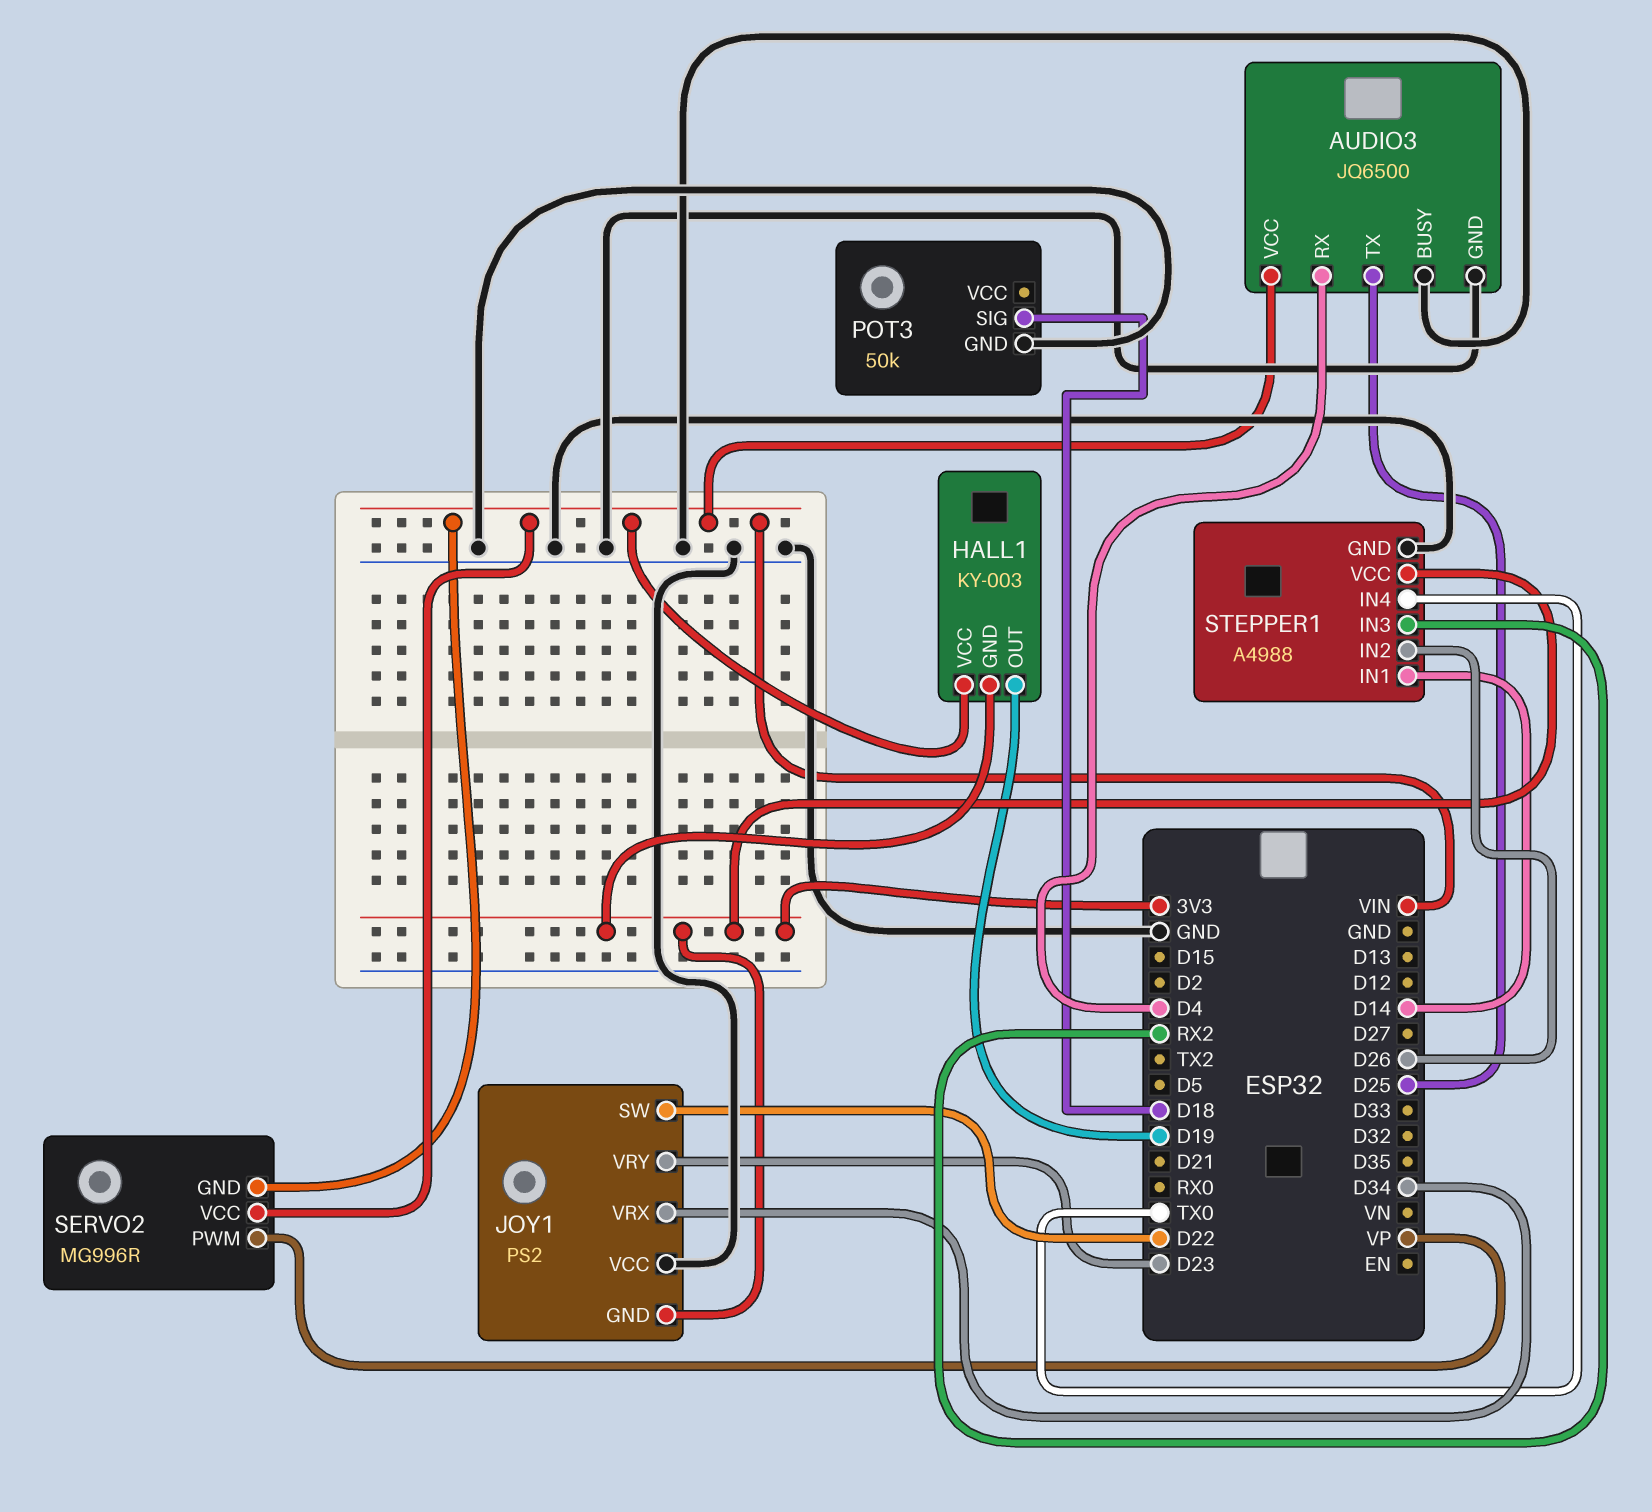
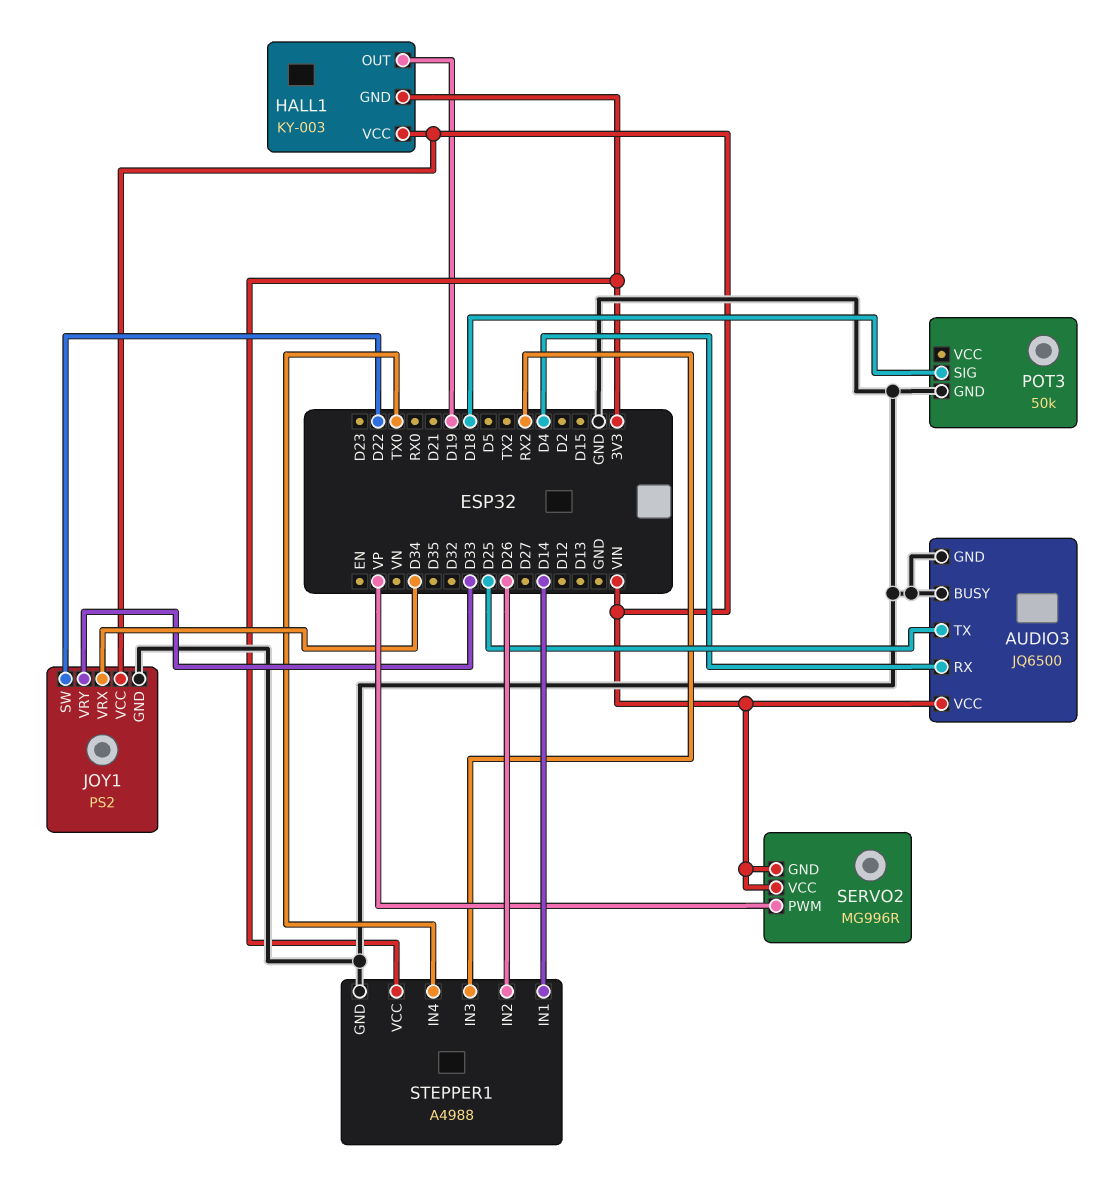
JOY1 pin GND: 3V3 -> GND
JOY1 pin VCC: GND -> VIN
JOY1 pin VRY: D23 -> D33

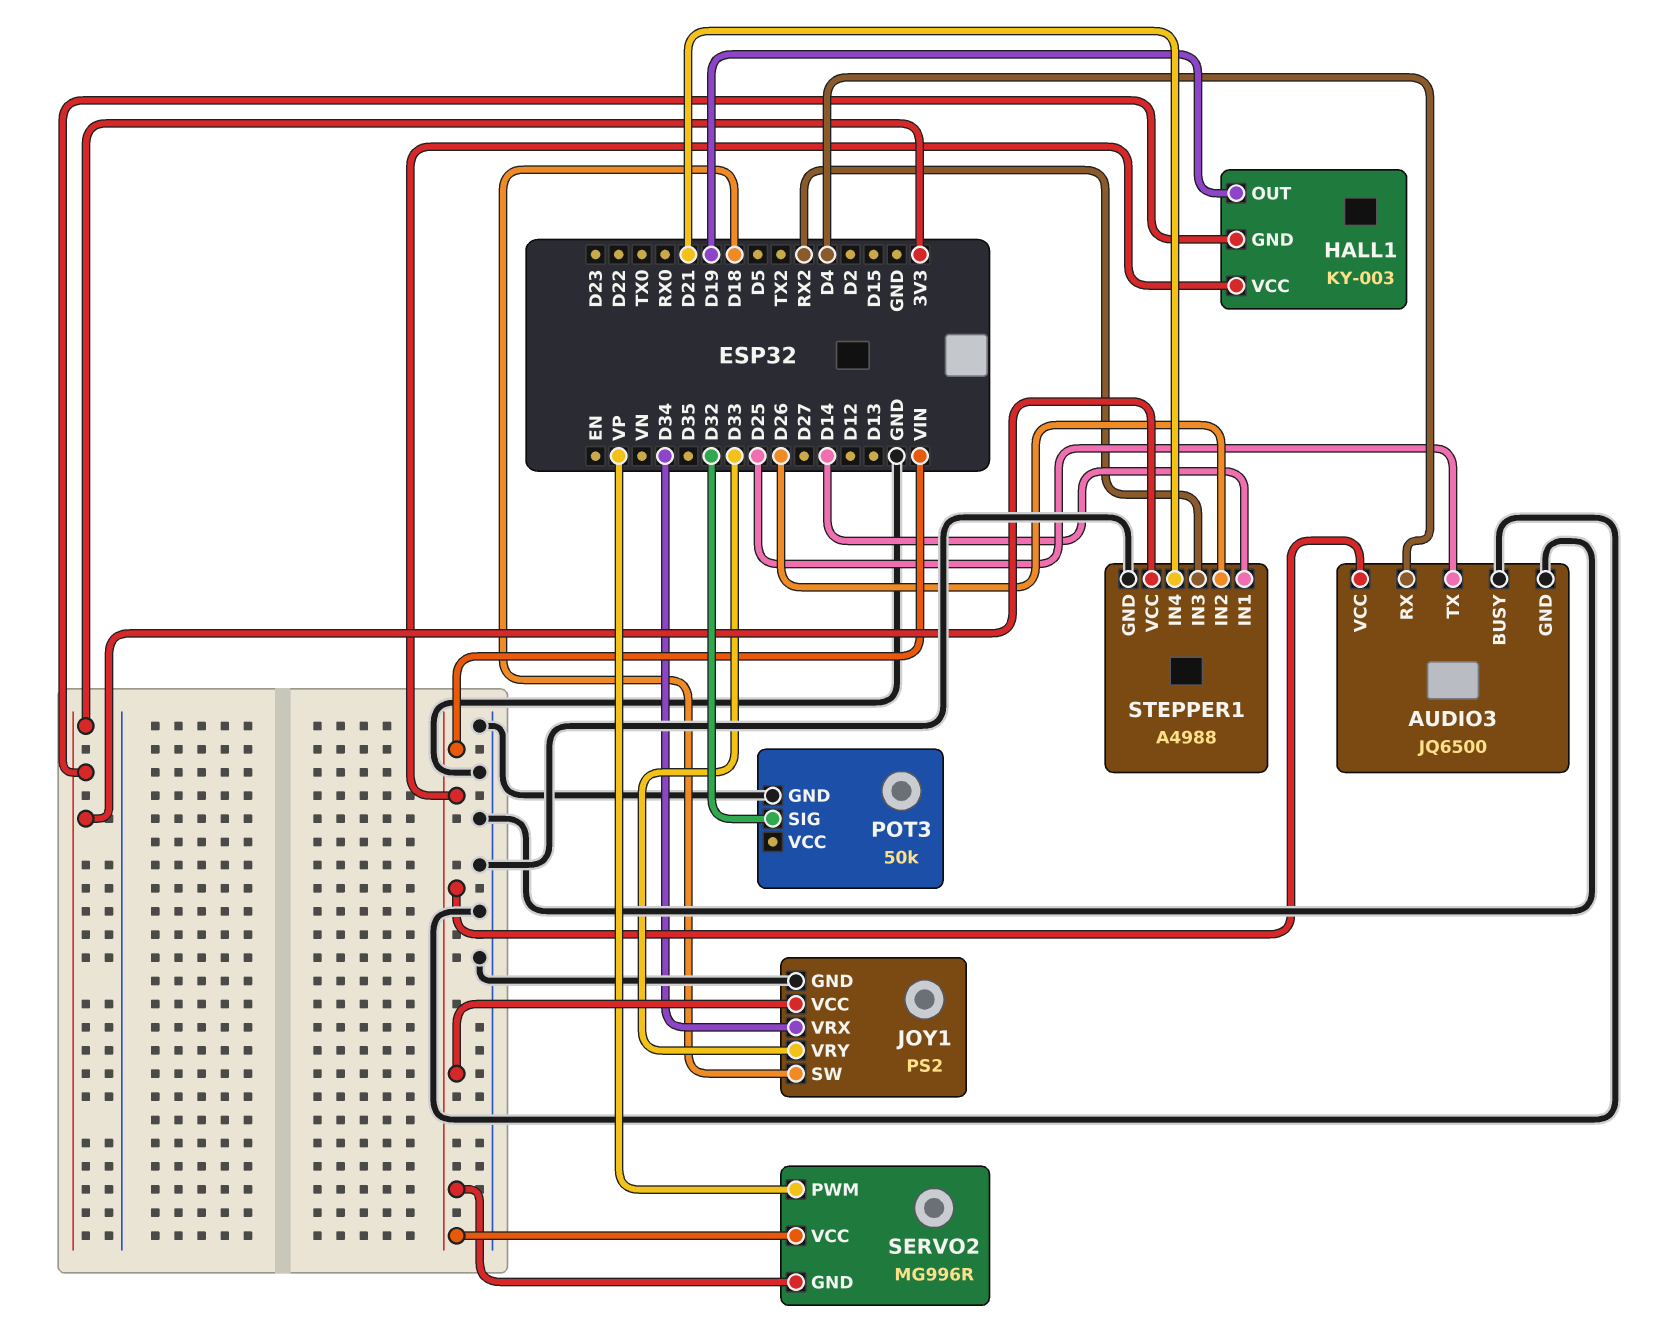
JOY1 pin SW: D22 -> D18
POT3 pin SIG: D18 -> D32
STEPPER1 pin IN4: TX0 -> D21

